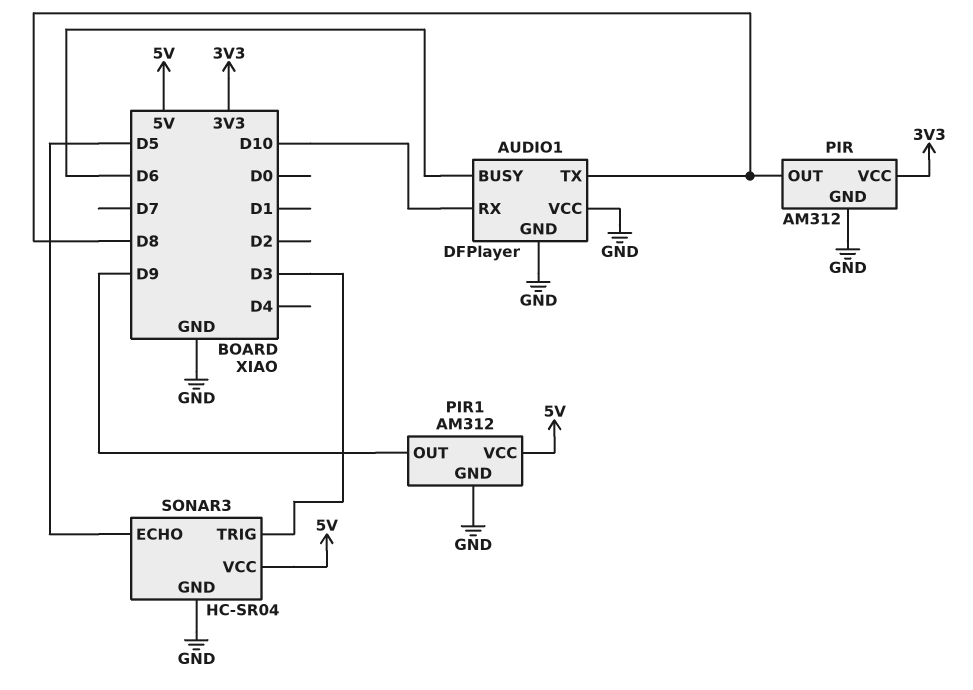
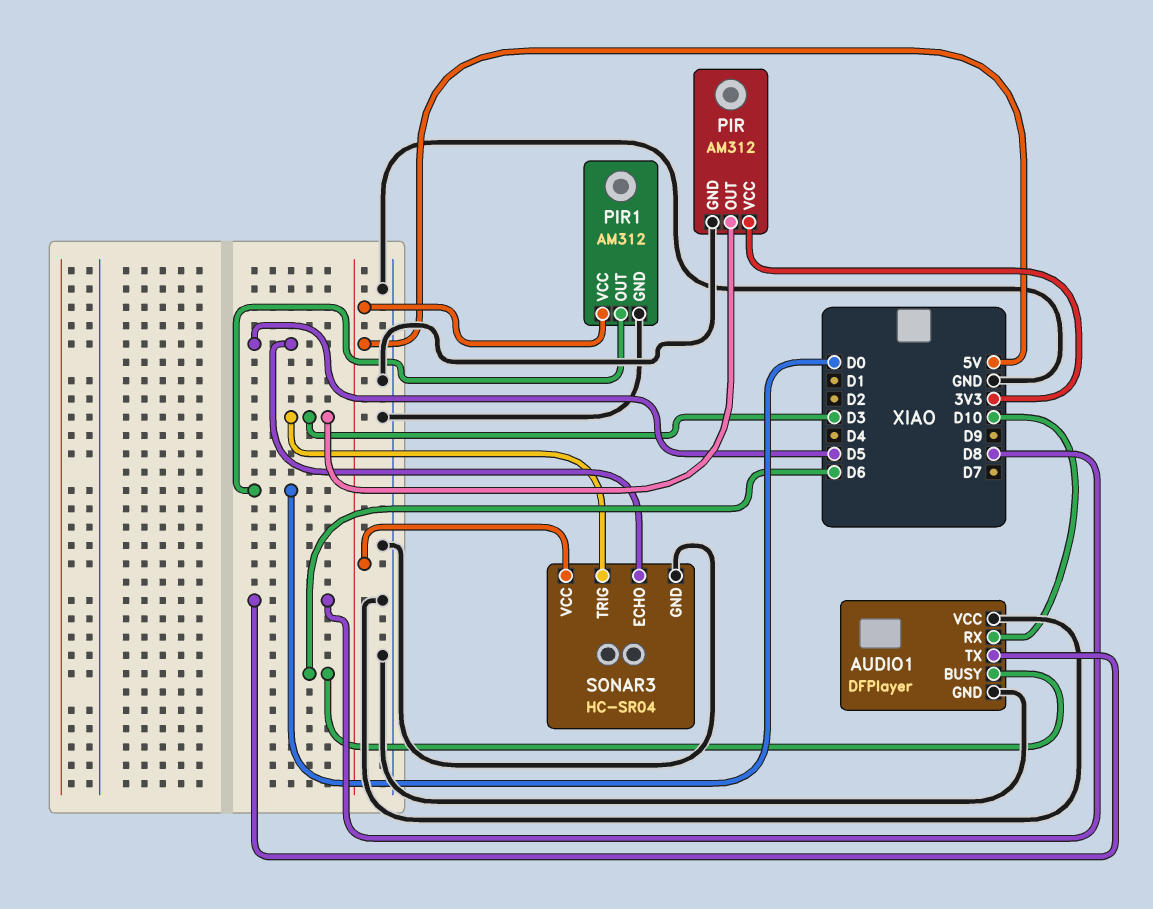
PIR pin OUT: D8 -> D3
PIR1 pin OUT: D9 -> D0

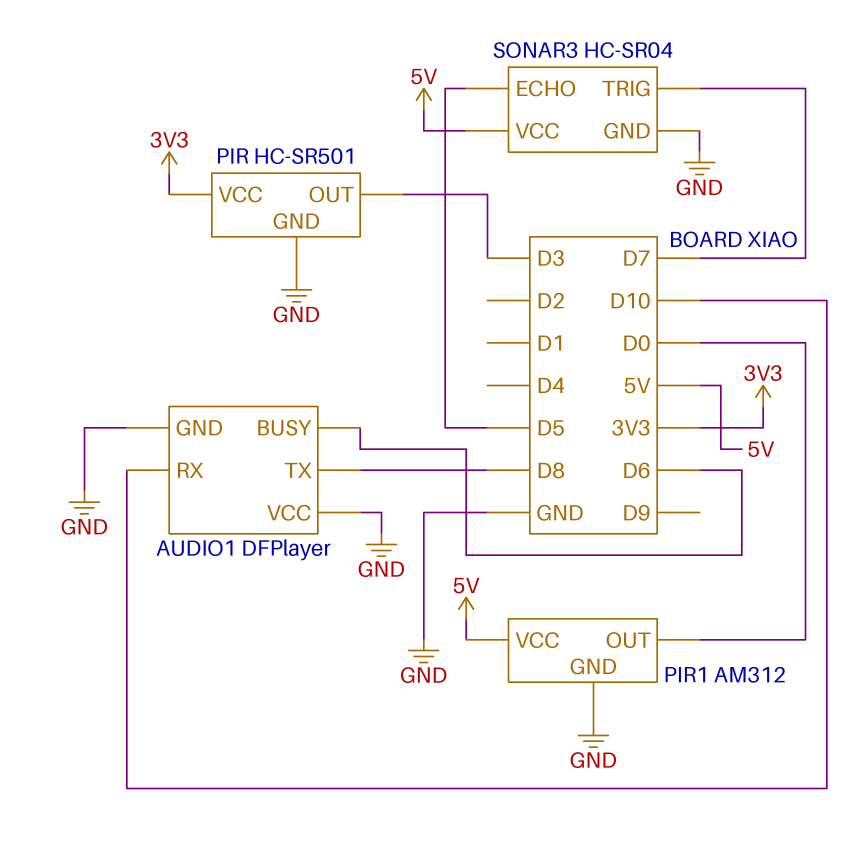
PIR: AM312 -> HC-SR501
SONAR3 pin TRIG: D3 -> D7

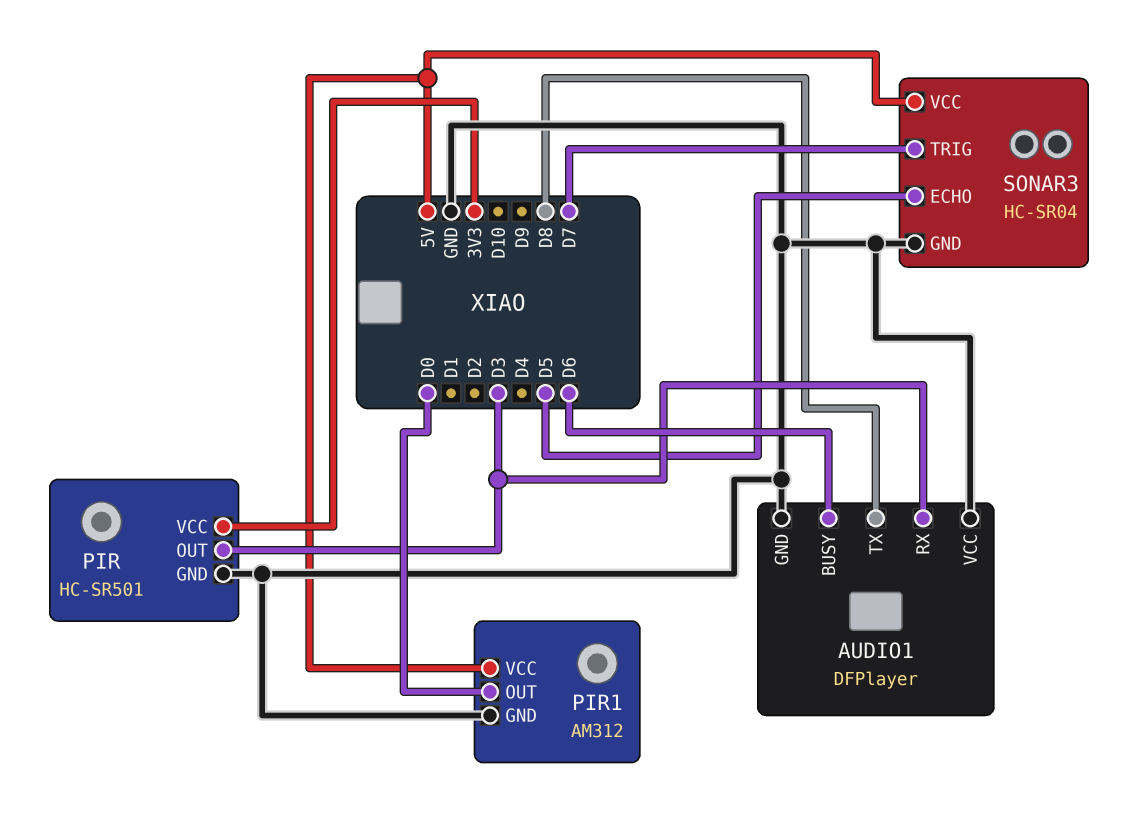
AUDIO1 pin RX: D10 -> D3

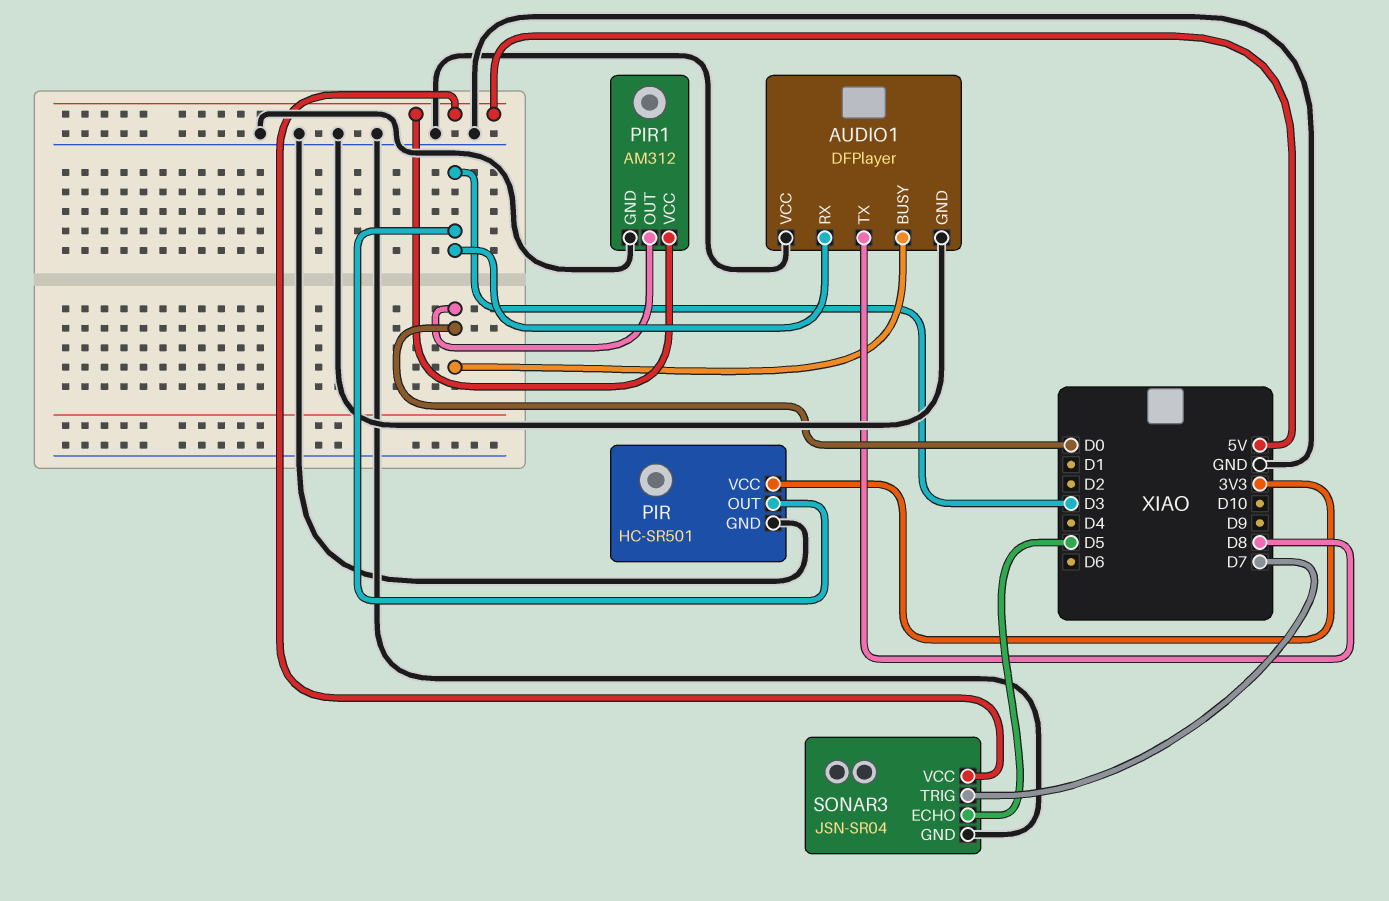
AUDIO1 pin BUSY: D6 -> D0
SONAR3: HC-SR04 -> JSN-SR04

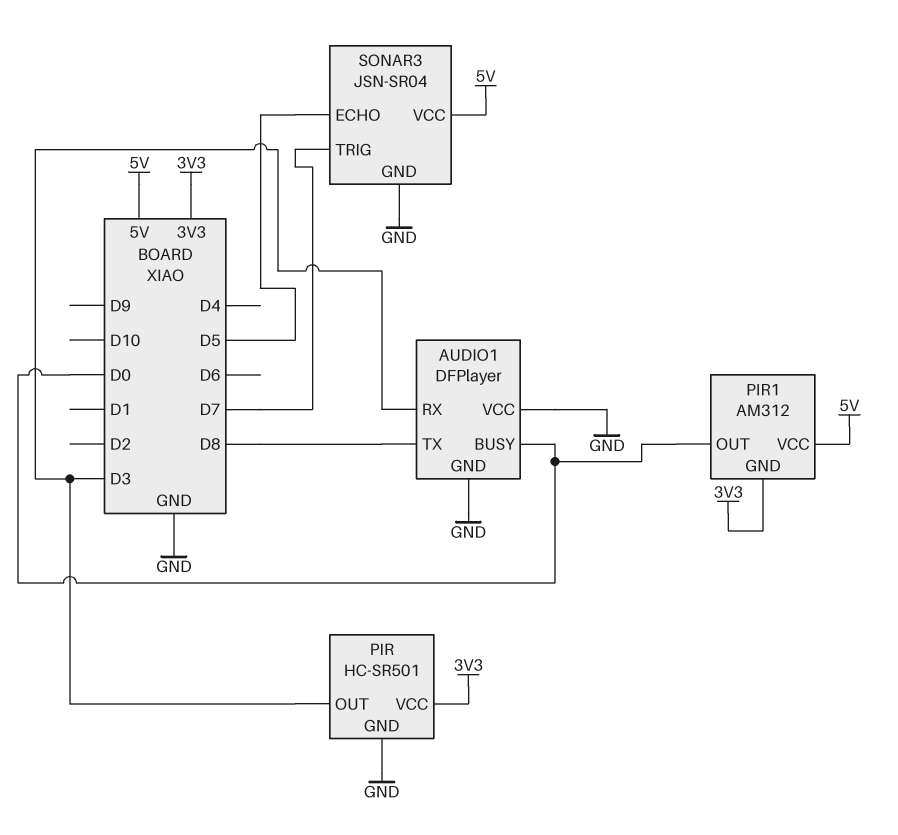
PIR1 pin GND: GND -> 3V3

